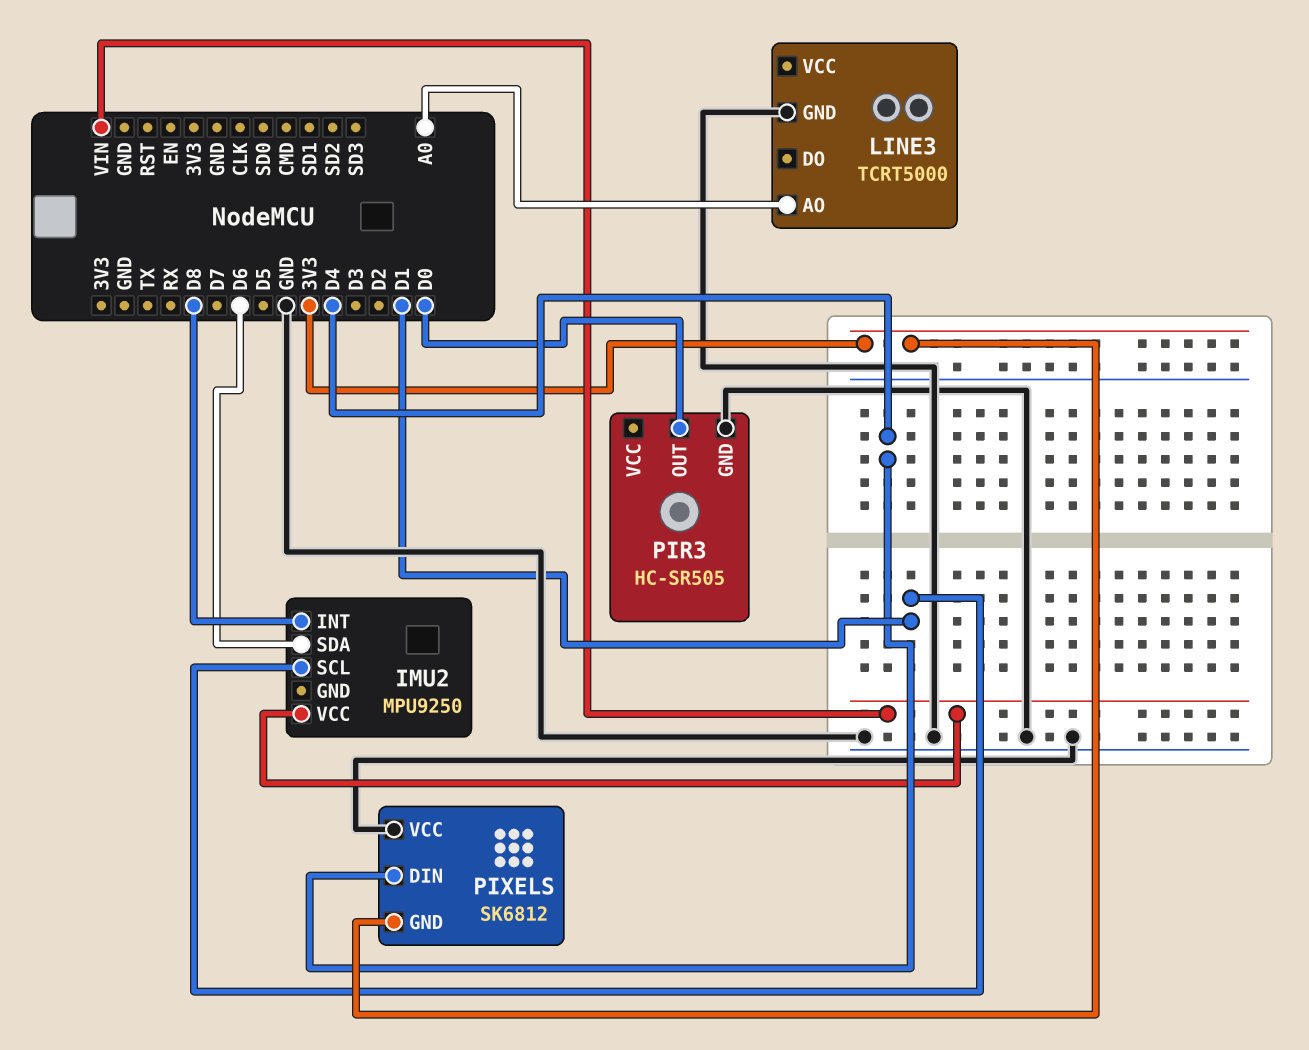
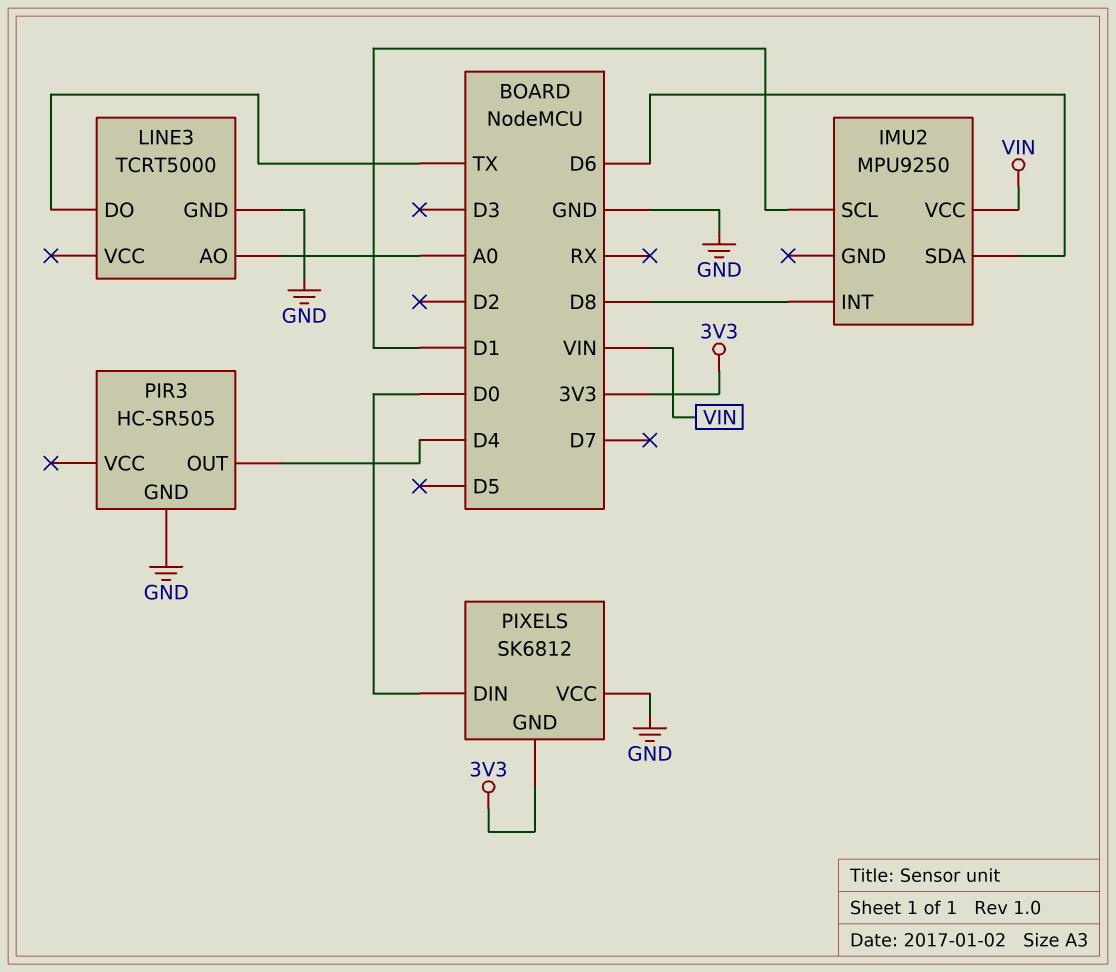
LINE3 pin DO: none -> TX
PIR3 pin OUT: D0 -> D4
PIXELS pin DIN: D4 -> D0

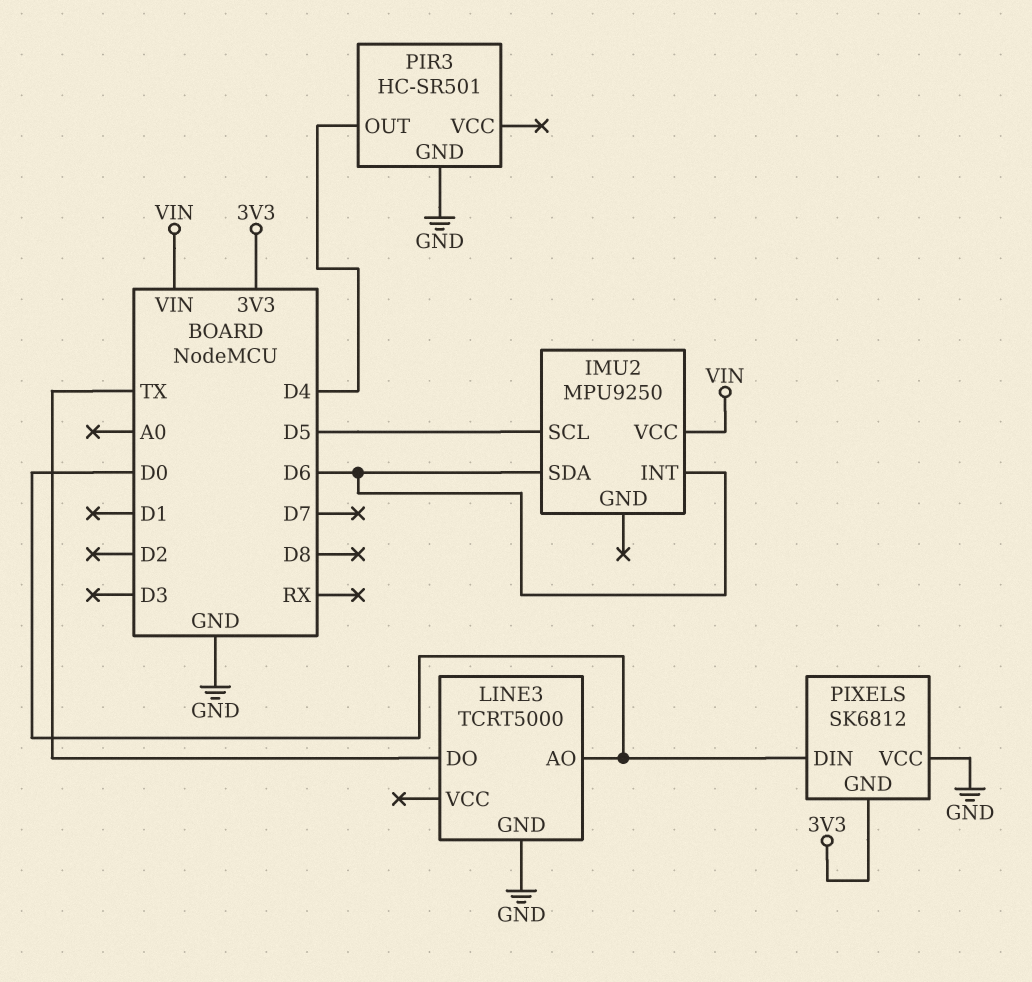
IMU2 pin INT: D8 -> D6
IMU2 pin SCL: D1 -> D5
LINE3 pin AO: A0 -> D0
PIR3: HC-SR505 -> HC-SR501

